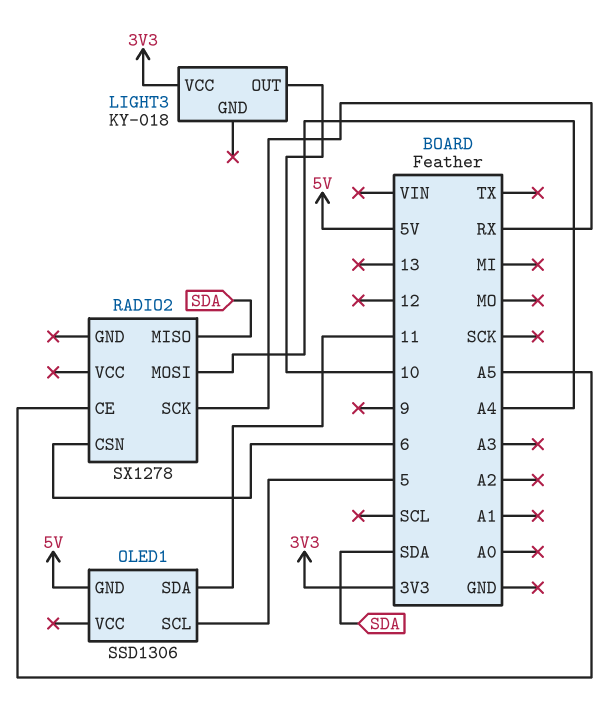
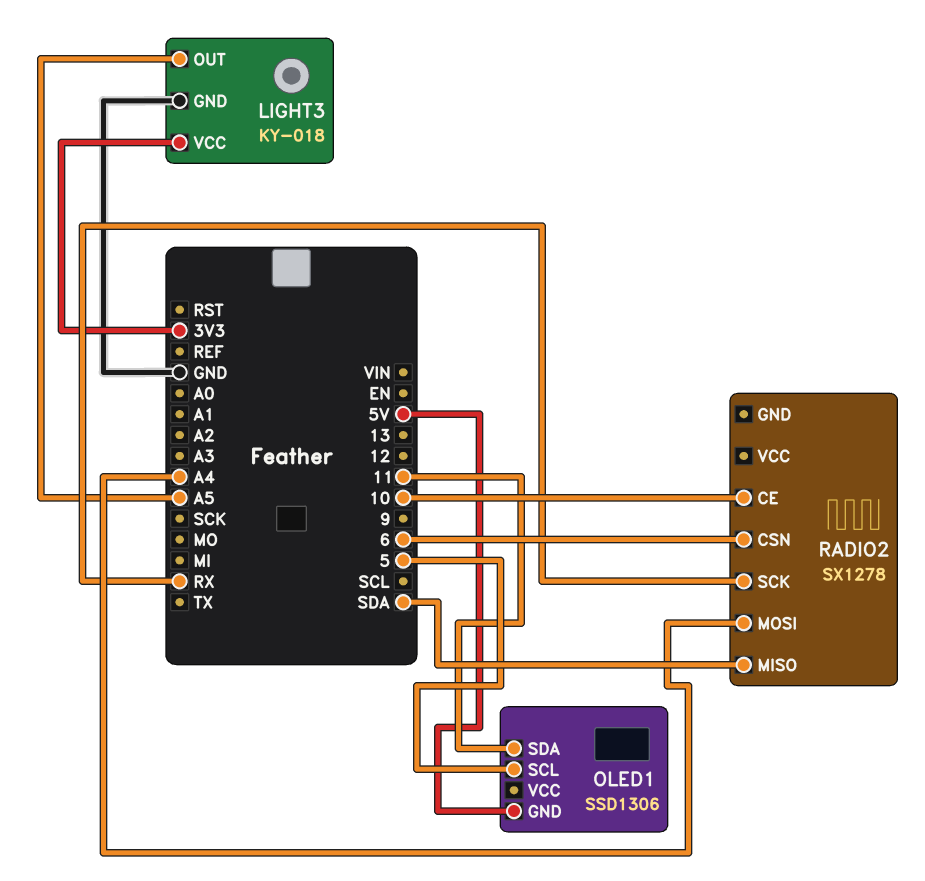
LIGHT3 pin GND: none -> GND
LIGHT3 pin OUT: 10 -> A5
RADIO2 pin CE: A5 -> 10

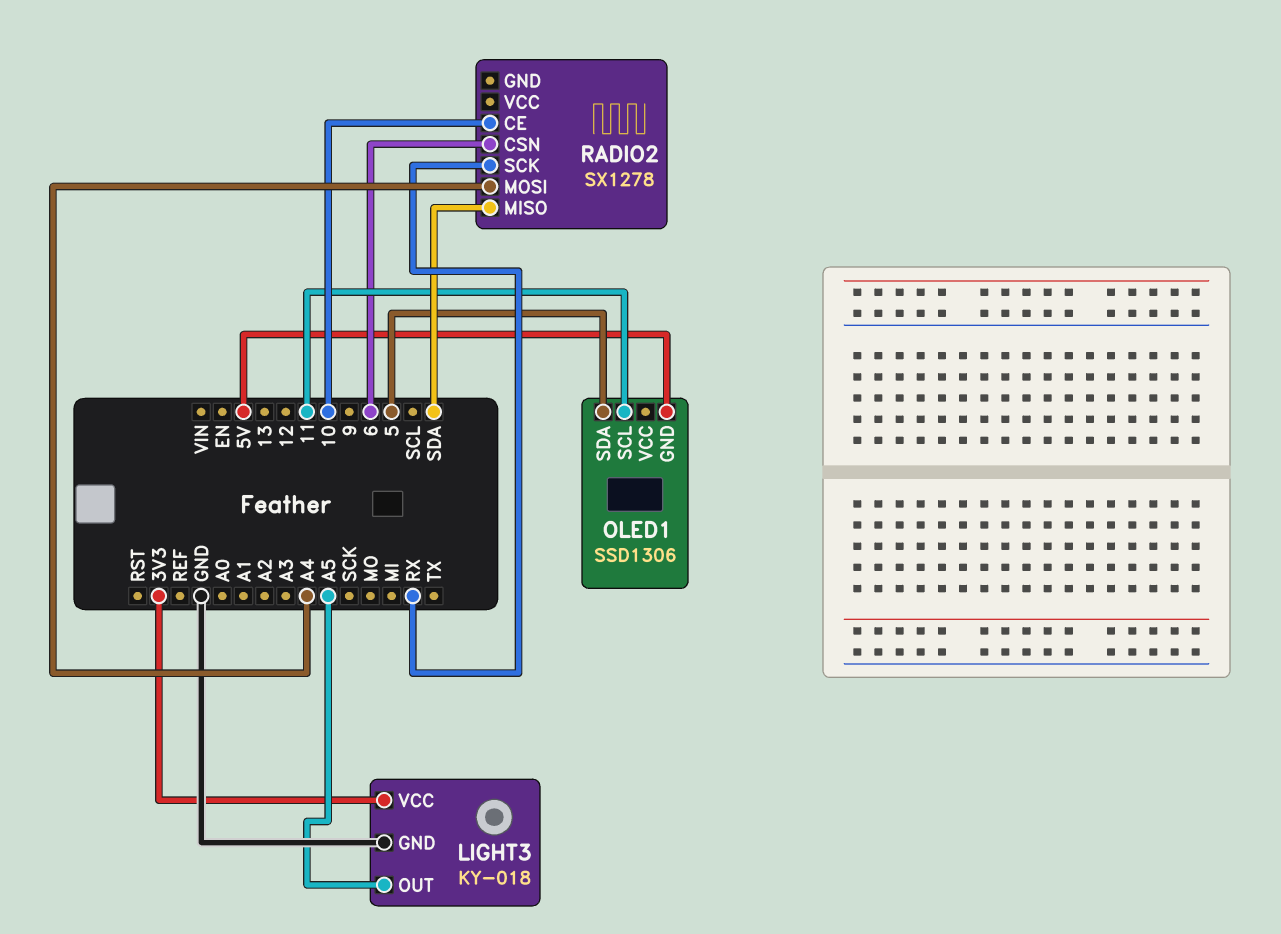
OLED1 pin SCL: 5 -> 11
OLED1 pin SDA: 11 -> 5

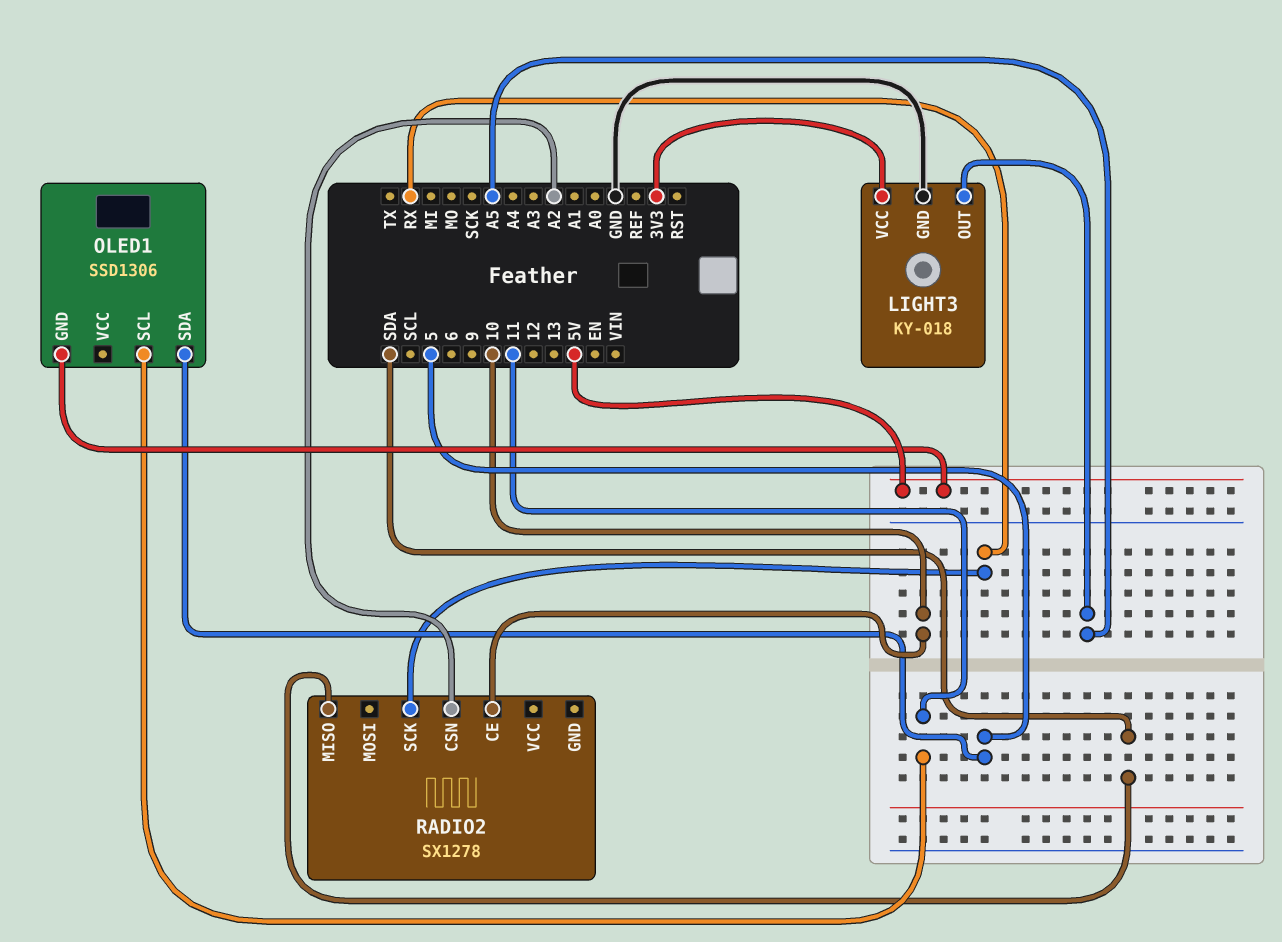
RADIO2 pin CSN: 6 -> A2
RADIO2 pin MOSI: A4 -> none

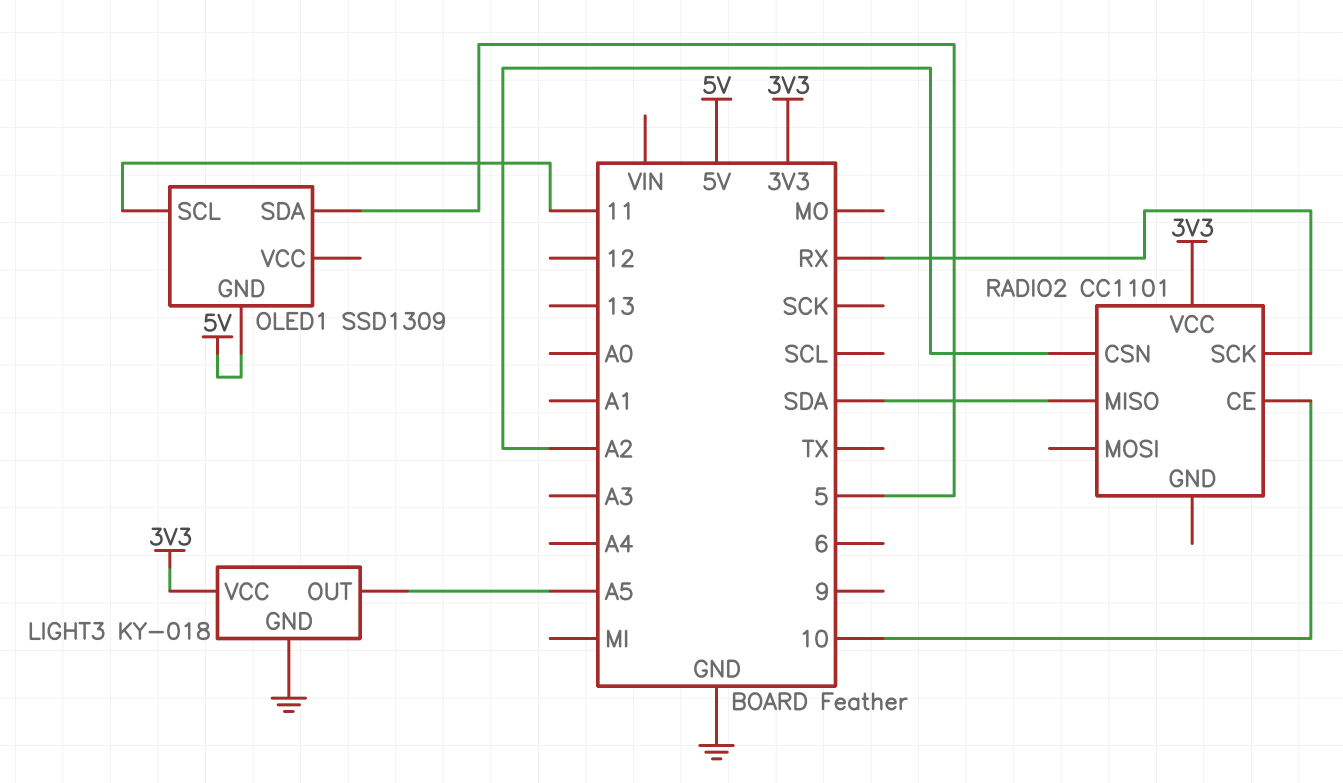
OLED1: SSD1306 -> SSD1309
RADIO2: SX1278 -> CC1101
RADIO2 pin VCC: none -> 3V3

